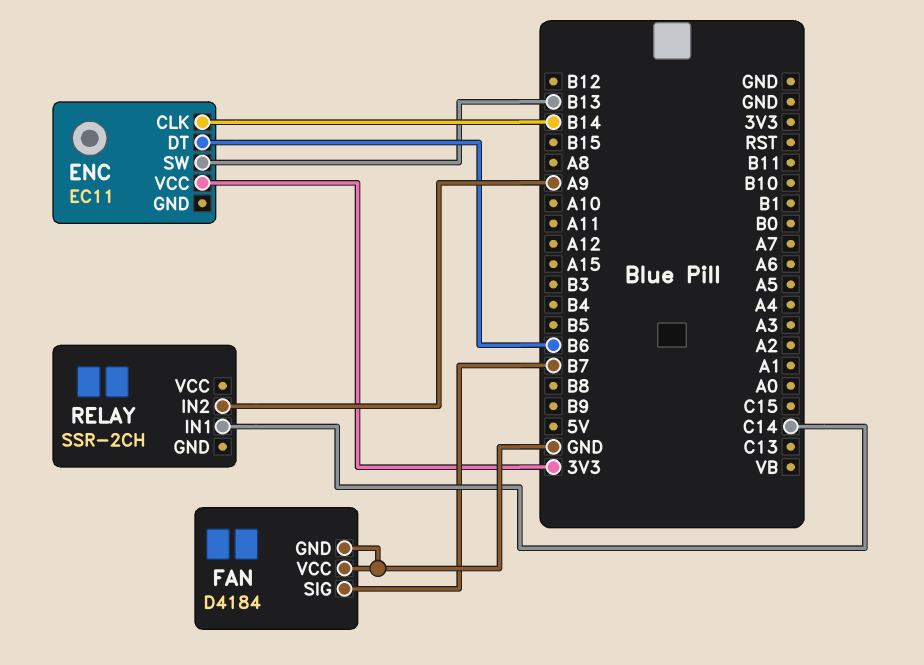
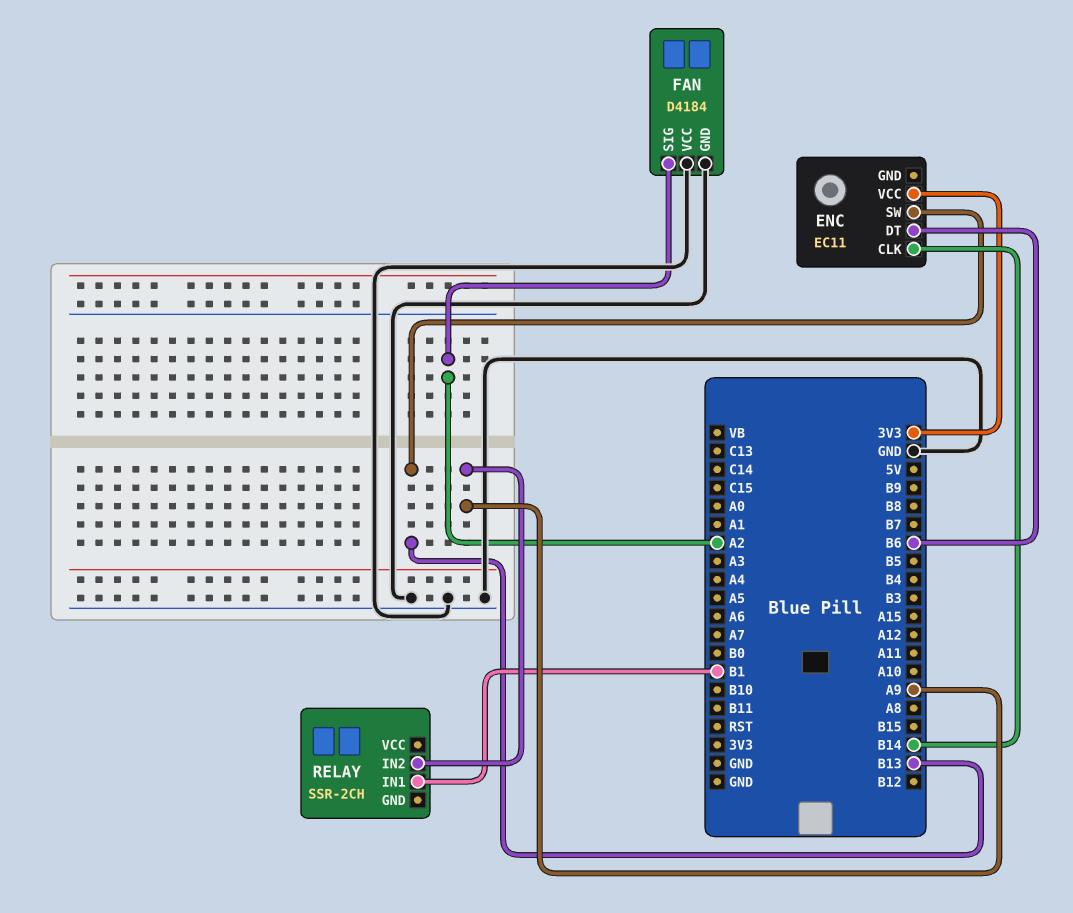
FAN pin SIG: B7 -> A2
RELAY pin IN1: C14 -> B1

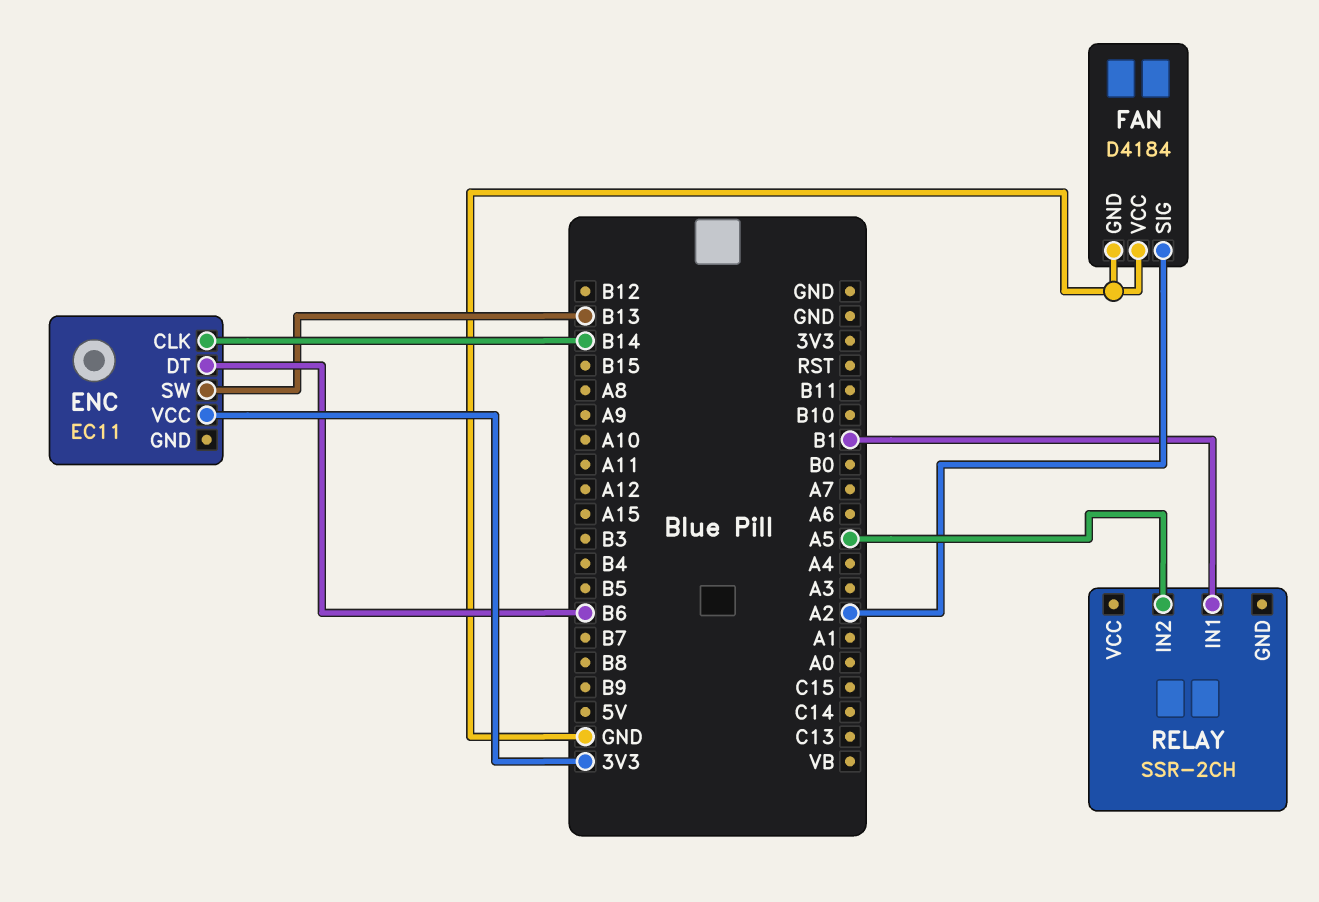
RELAY pin IN2: A9 -> A5

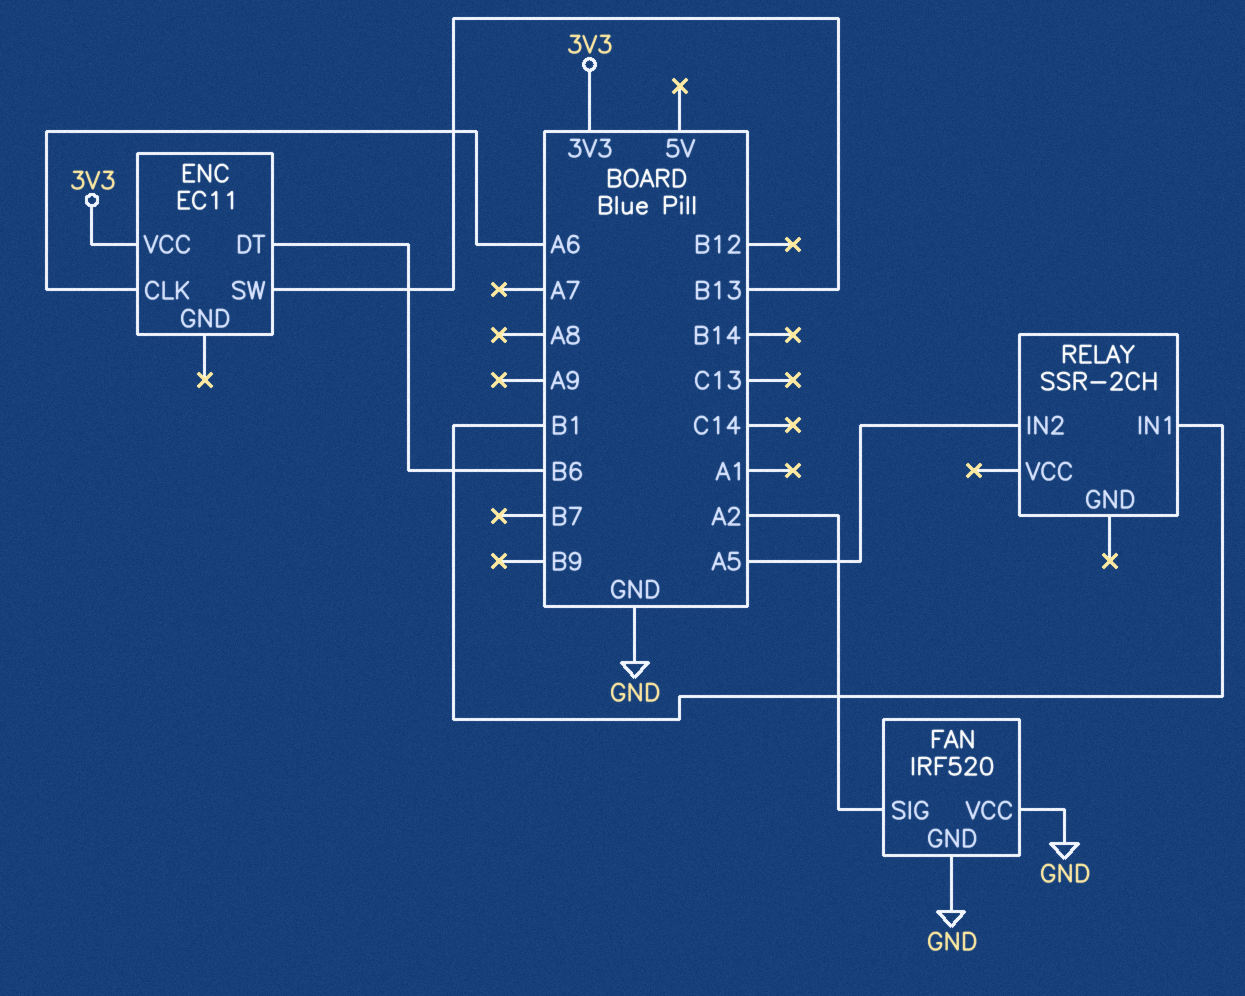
ENC pin CLK: B14 -> A6
FAN: D4184 -> IRF520

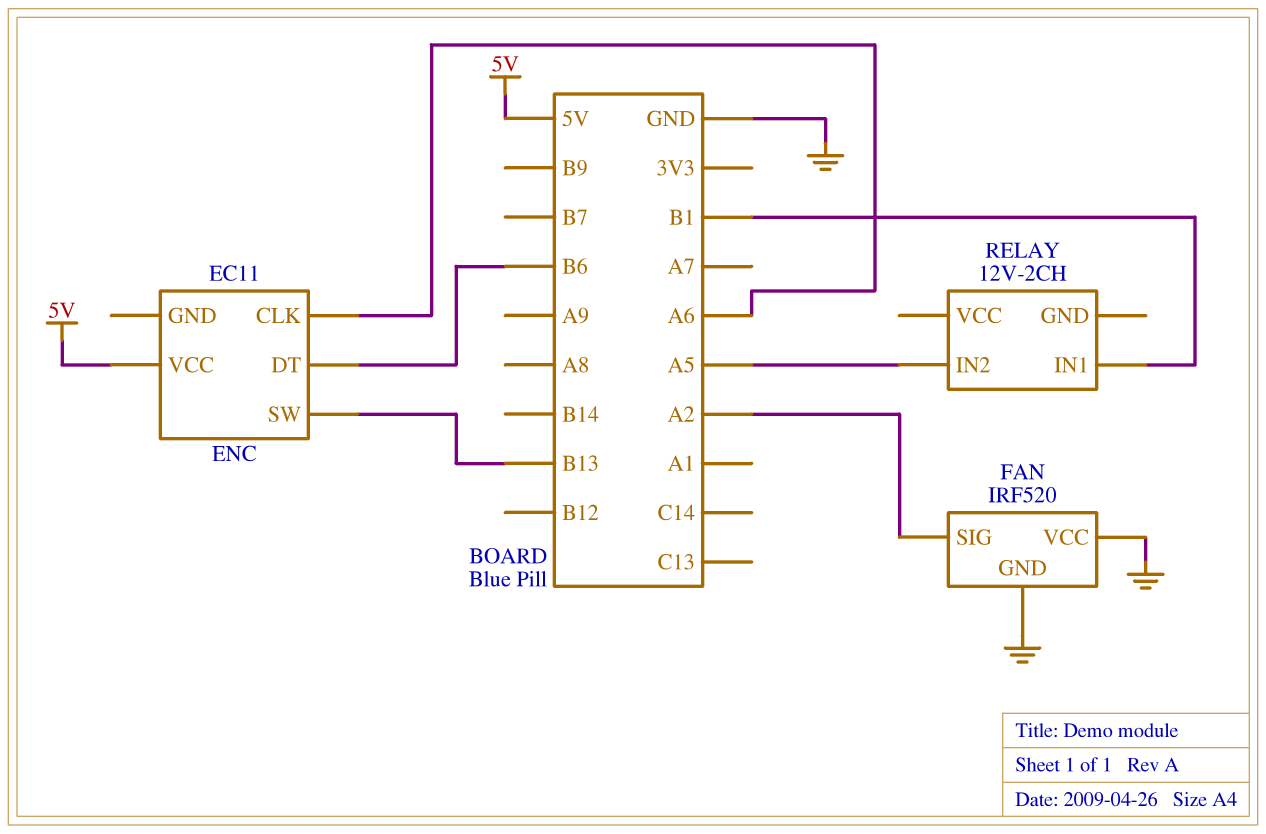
ENC pin VCC: 3V3 -> 5V
RELAY: SSR-2CH -> 12V-2CH

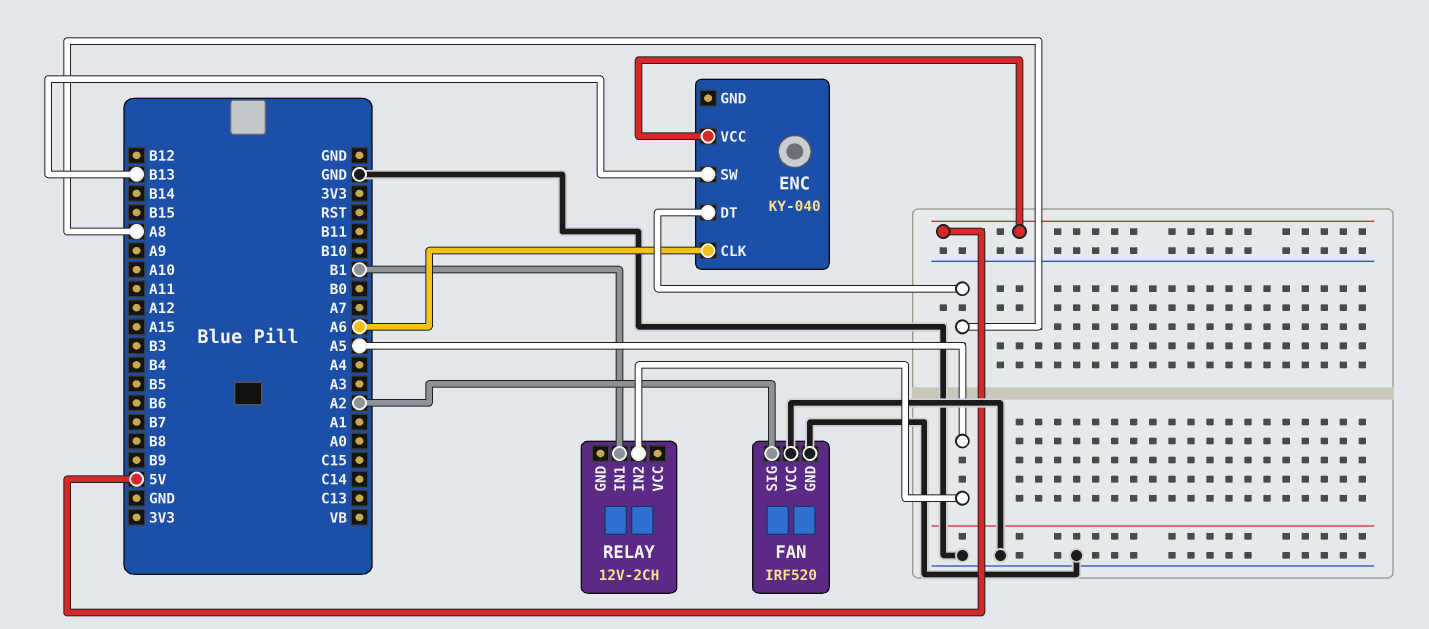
ENC: EC11 -> KY-040
ENC pin DT: B6 -> A8

